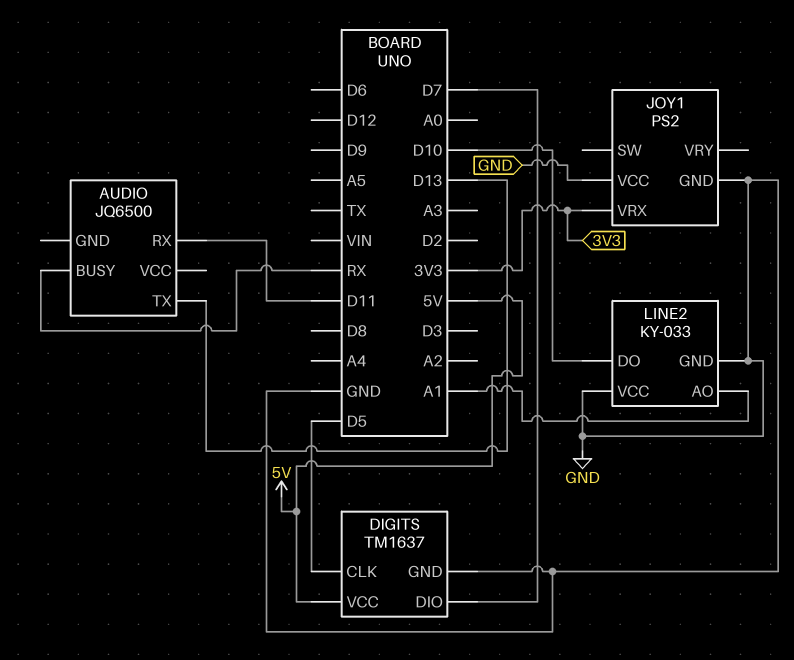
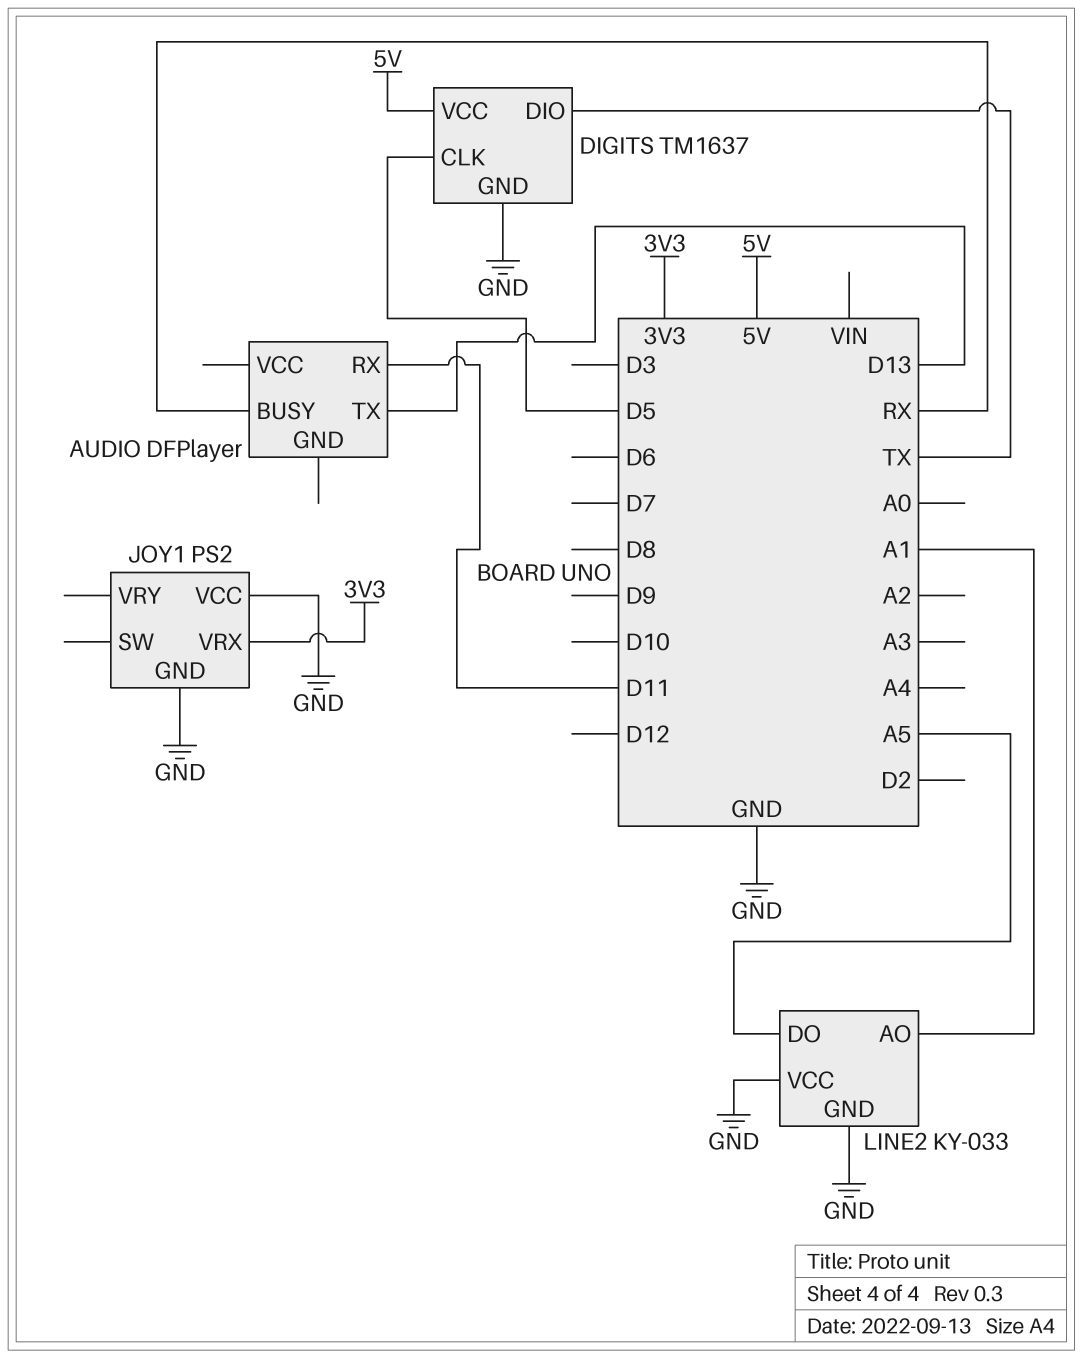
AUDIO: JQ6500 -> DFPlayer
DIGITS pin DIO: D7 -> TX
LINE2 pin DO: D10 -> A5

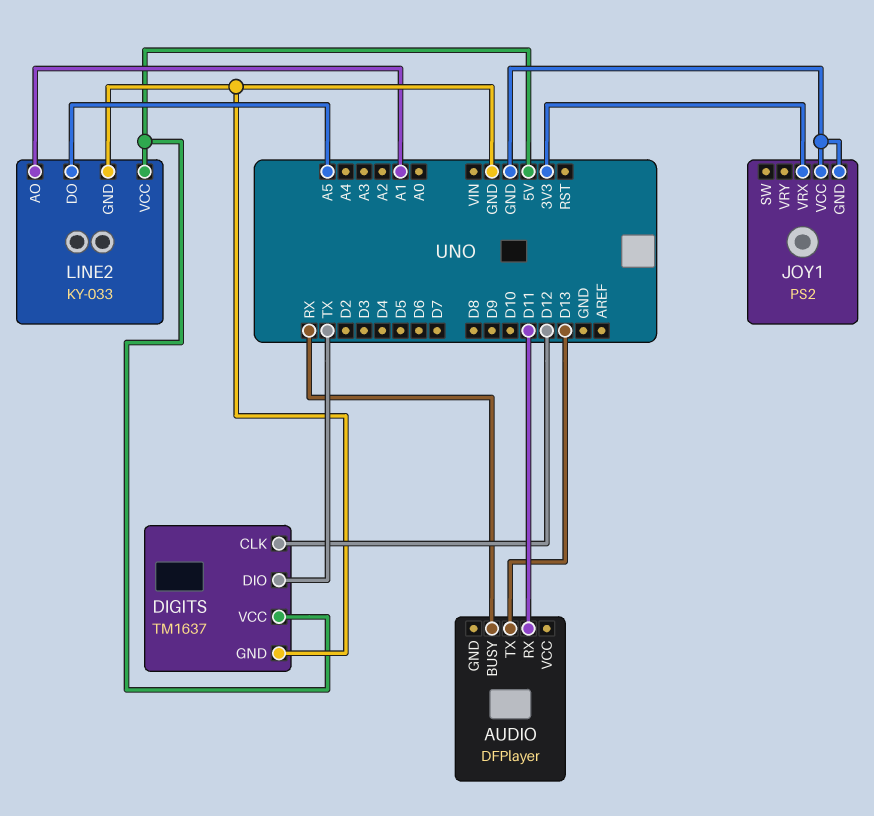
DIGITS pin CLK: D5 -> D12
LINE2 pin VCC: GND -> 5V

